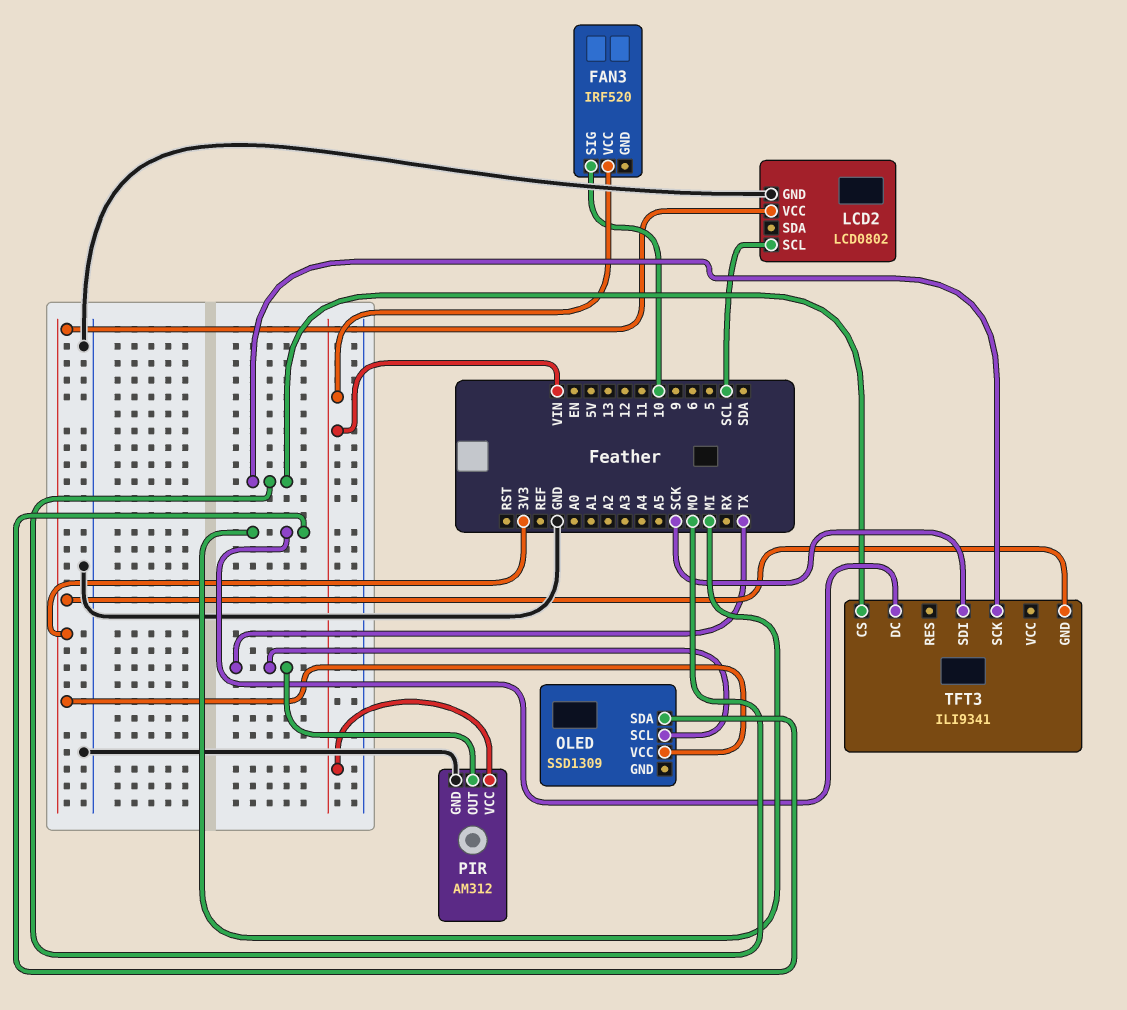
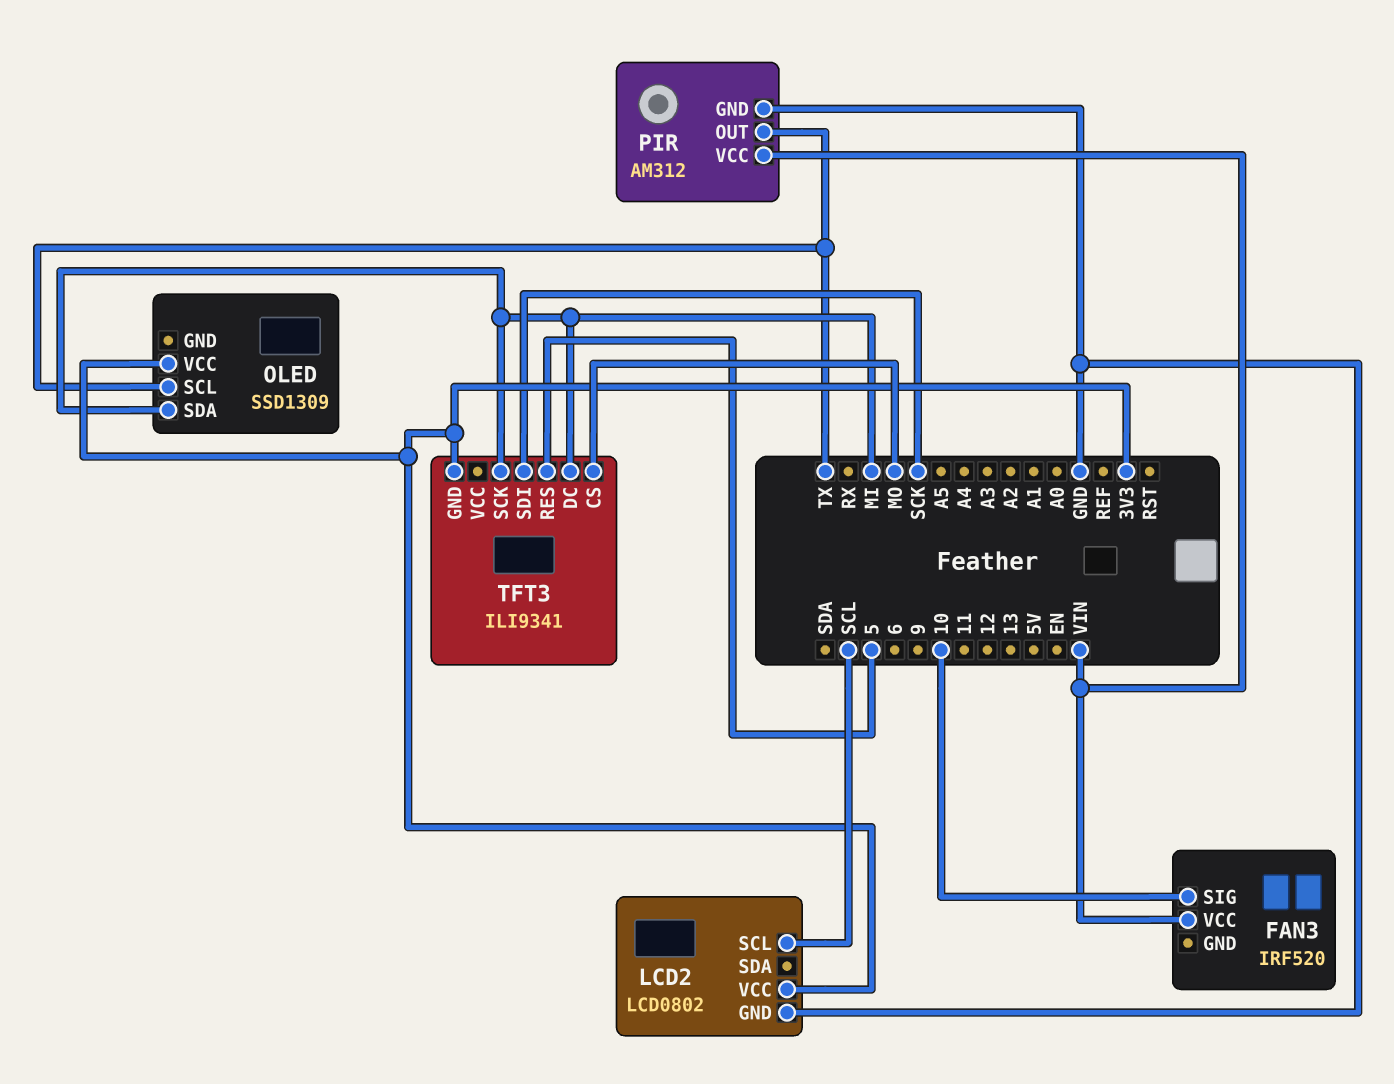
TFT3 pin RES: none -> 5
TFT3 pin SCK: MO -> MI

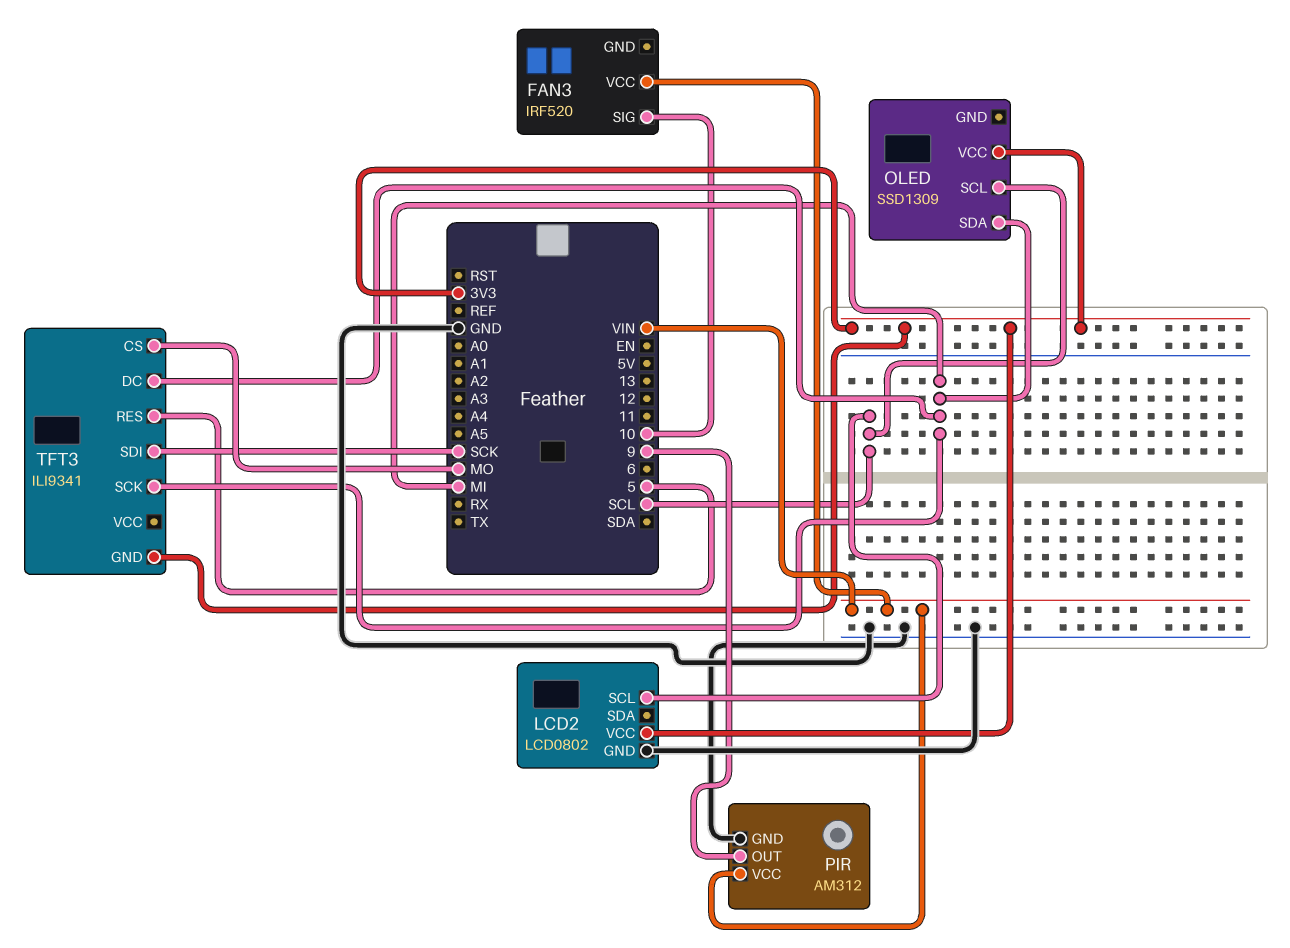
OLED pin SCL: TX -> SCL
PIR pin OUT: TX -> 9

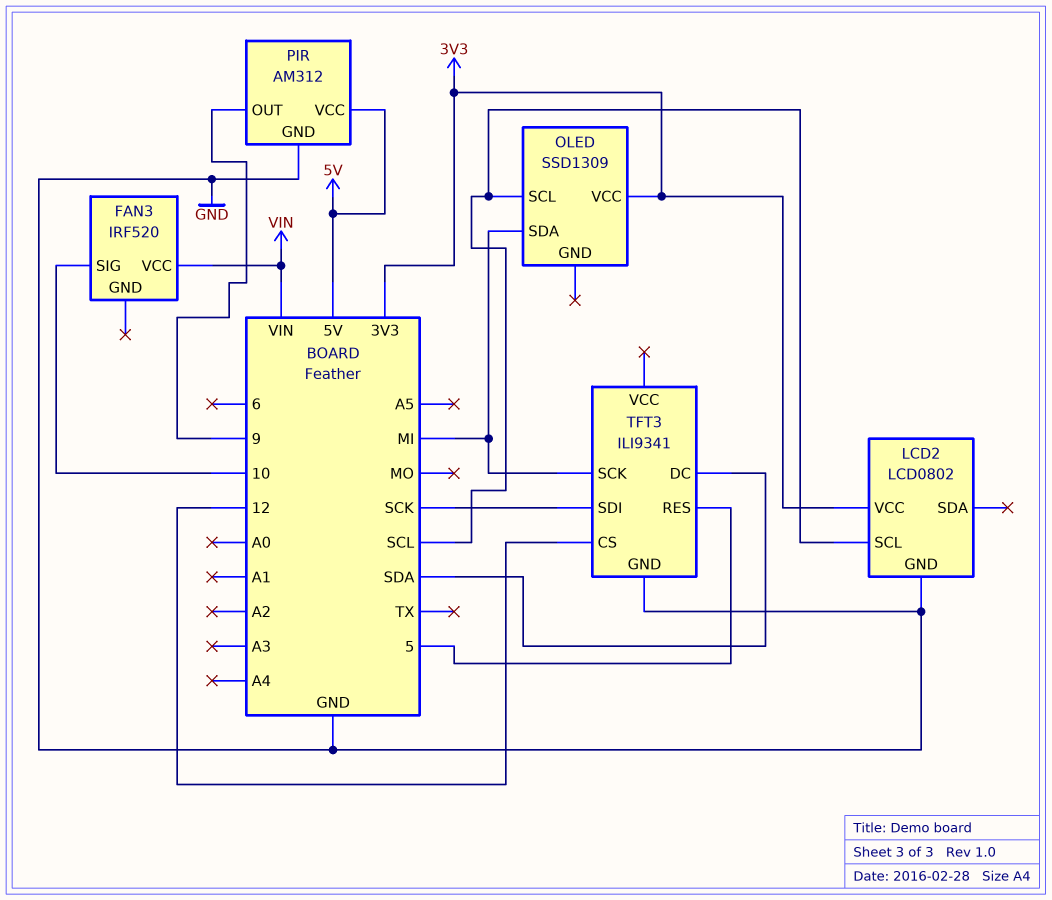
PIR pin VCC: VIN -> 5V
TFT3 pin CS: MO -> 12
TFT3 pin DC: MI -> SDA
TFT3 pin GND: 3V3 -> GND

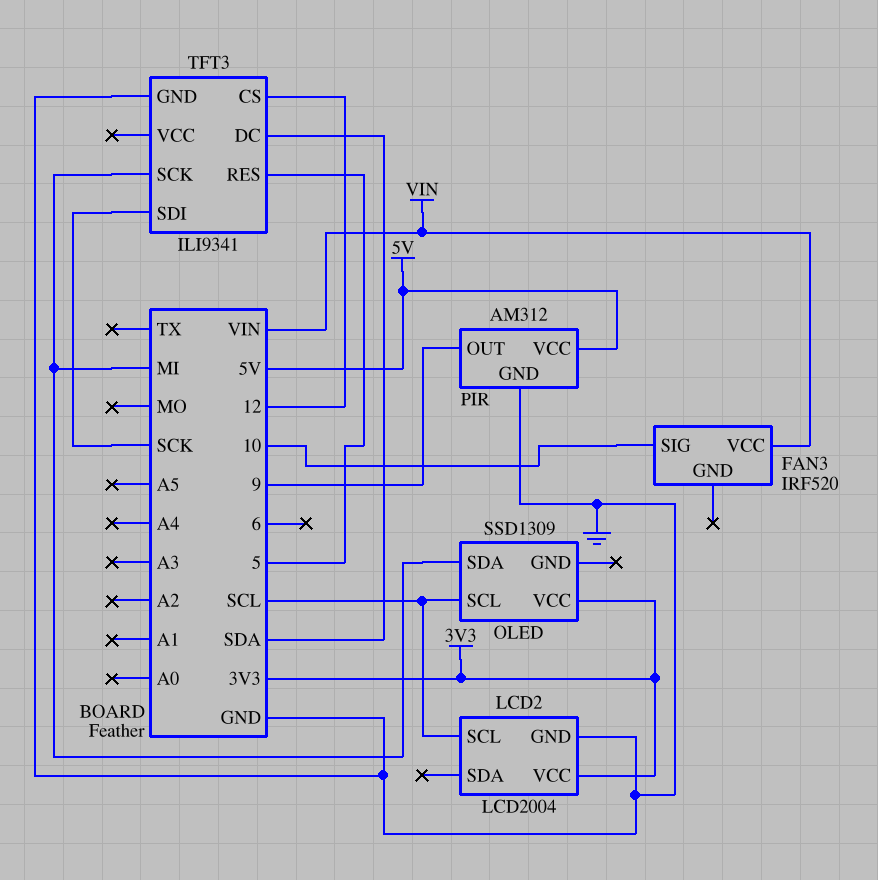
LCD2: LCD0802 -> LCD2004

